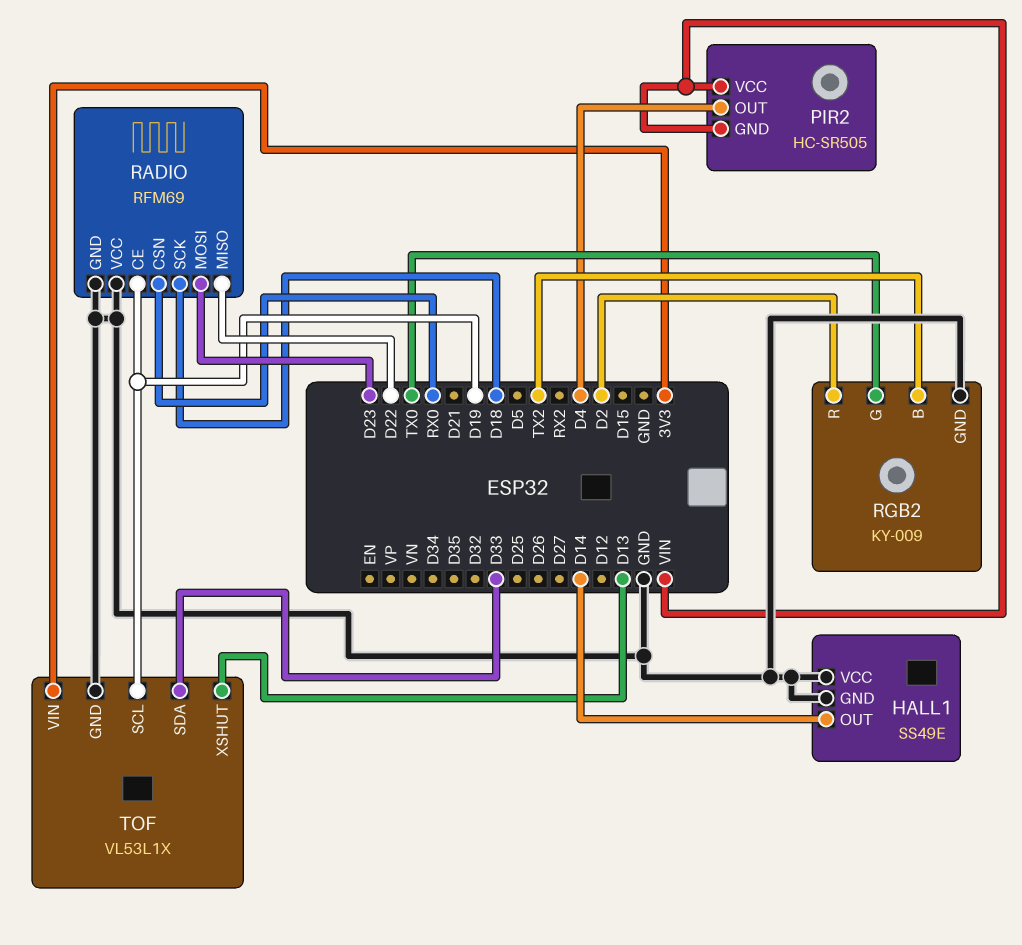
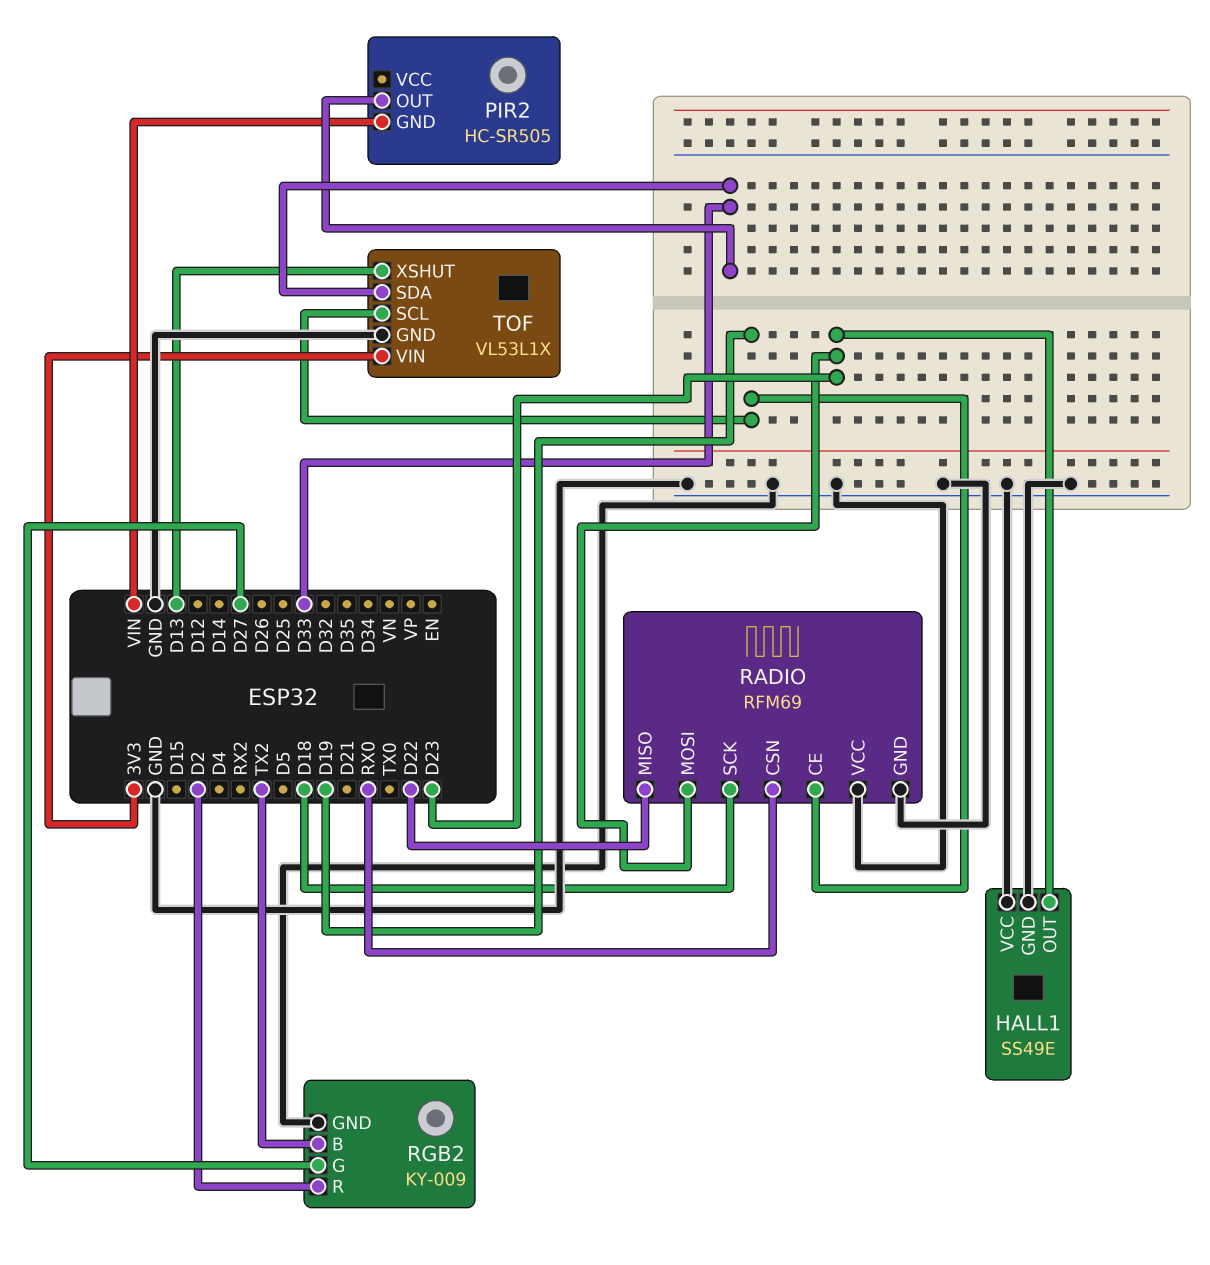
HALL1 pin OUT: D14 -> D23
PIR2 pin OUT: D4 -> D33
PIR2 pin VCC: VIN -> none
RGB2 pin G: TX0 -> D27

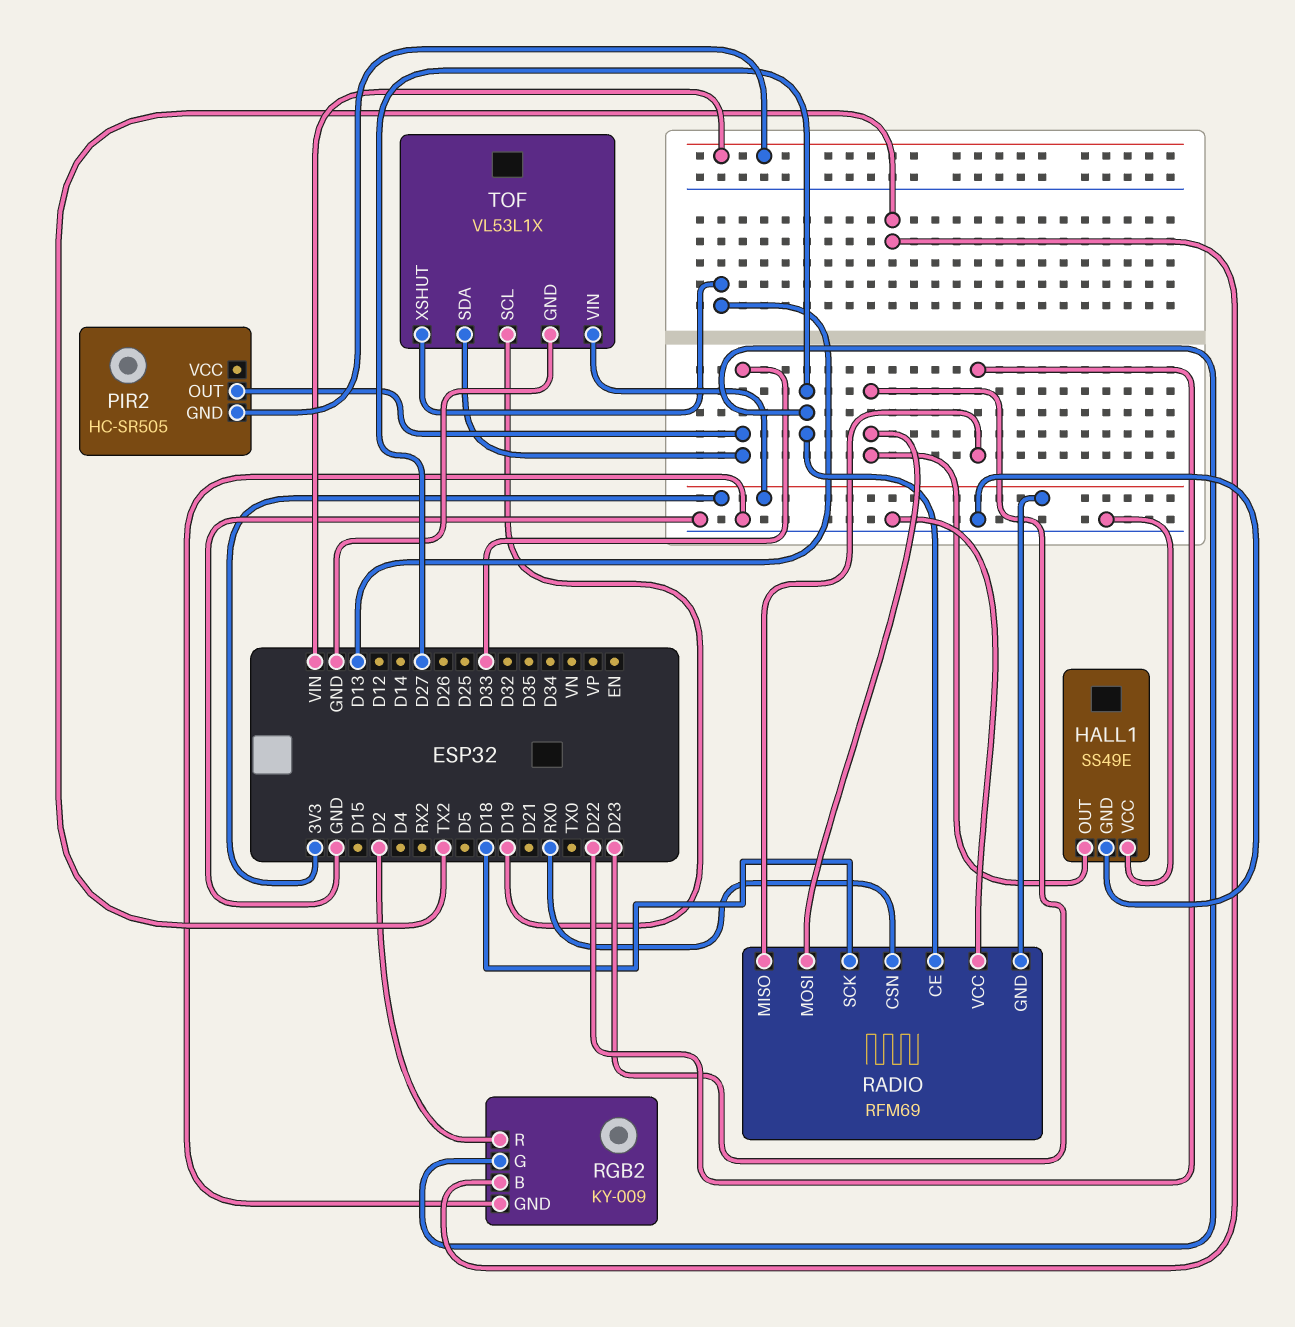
RADIO pin CE: D19 -> D27
RADIO pin GND: GND -> 3V3

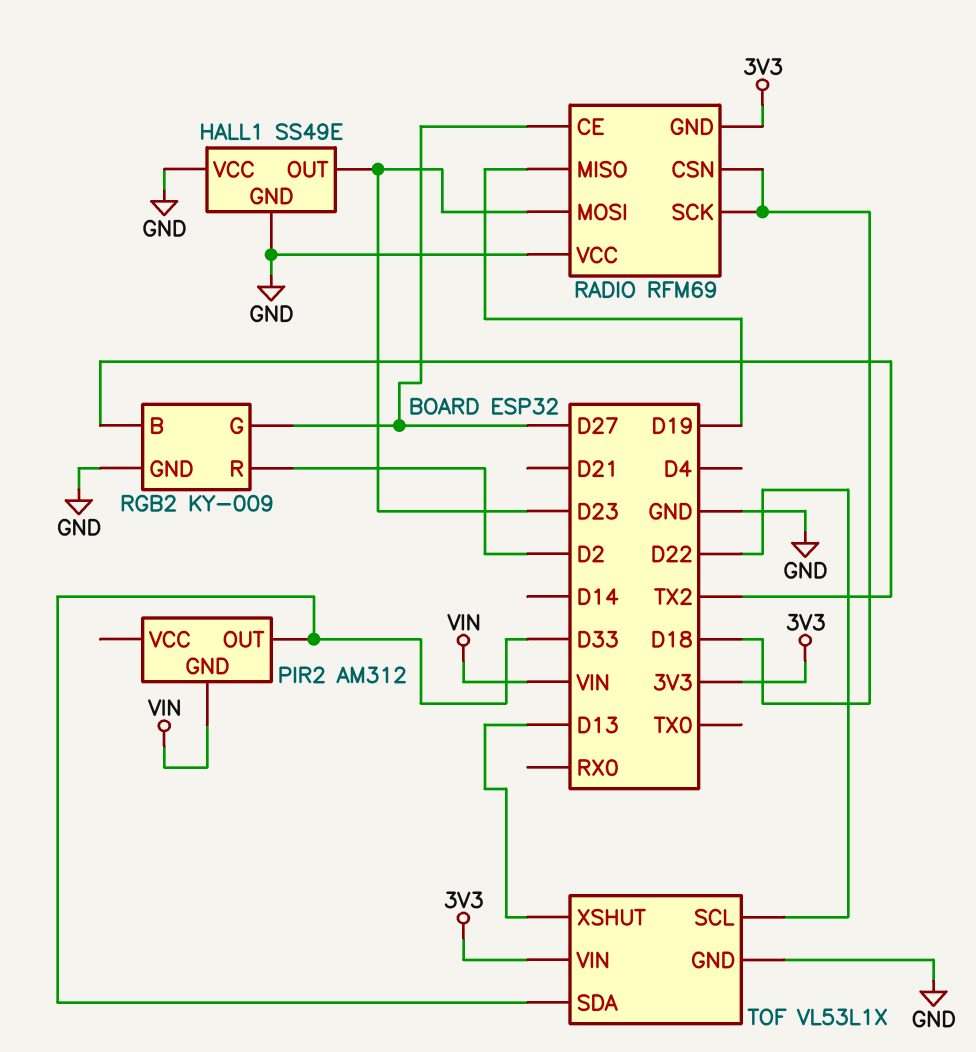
PIR2: HC-SR505 -> AM312
RADIO pin CSN: RX0 -> D18
RADIO pin MISO: D22 -> D19
TOF pin SCL: D19 -> D22

